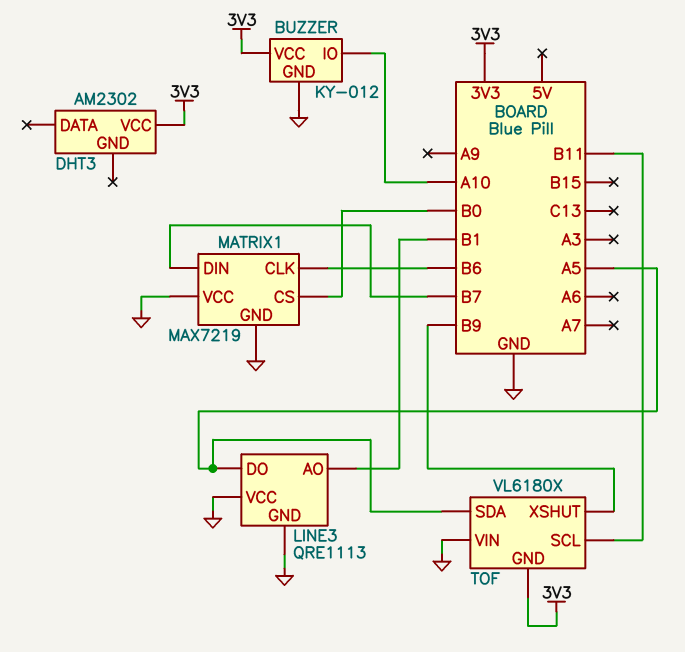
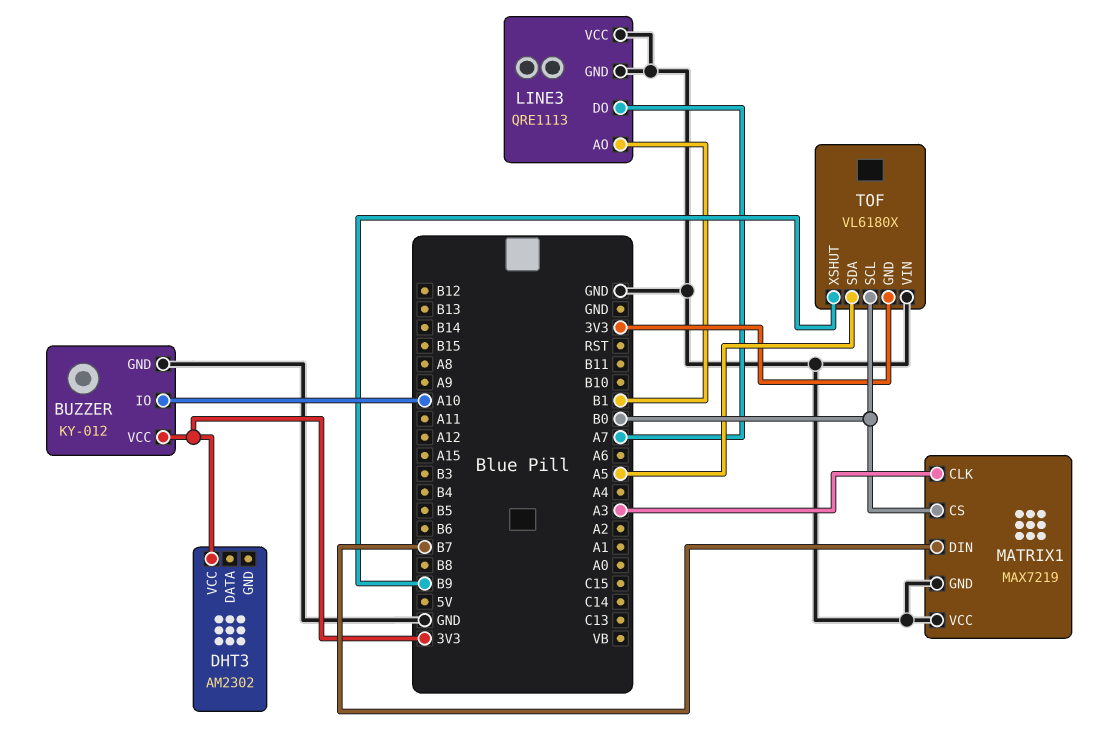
LINE3 pin DO: A5 -> A7
MATRIX1 pin CLK: B6 -> A3
TOF pin SCL: B11 -> B0

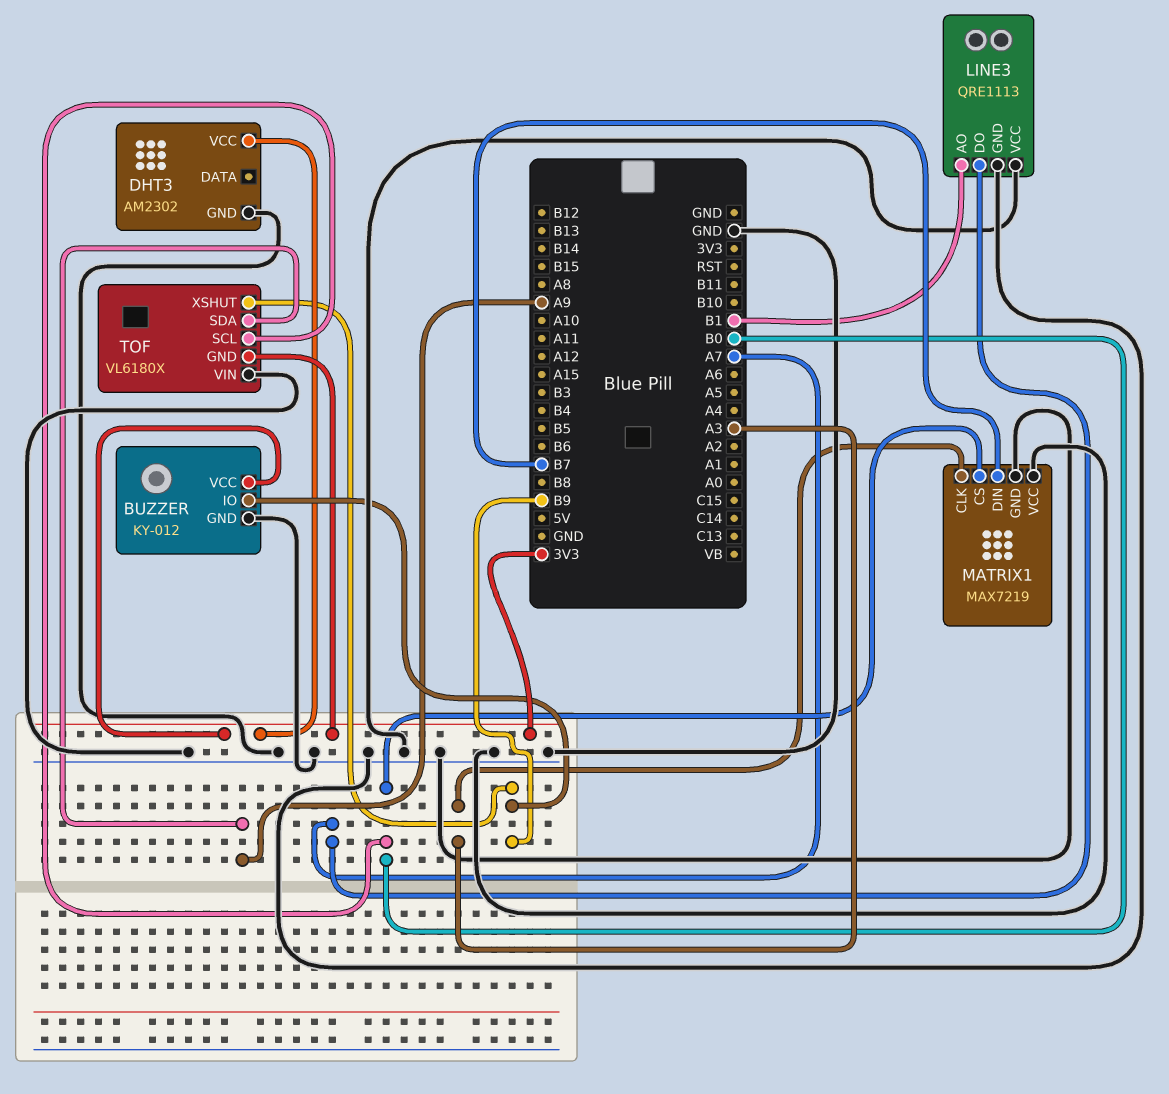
BUZZER pin IO: A10 -> B9
DHT3 pin GND: none -> GND
TOF pin SDA: A5 -> A9

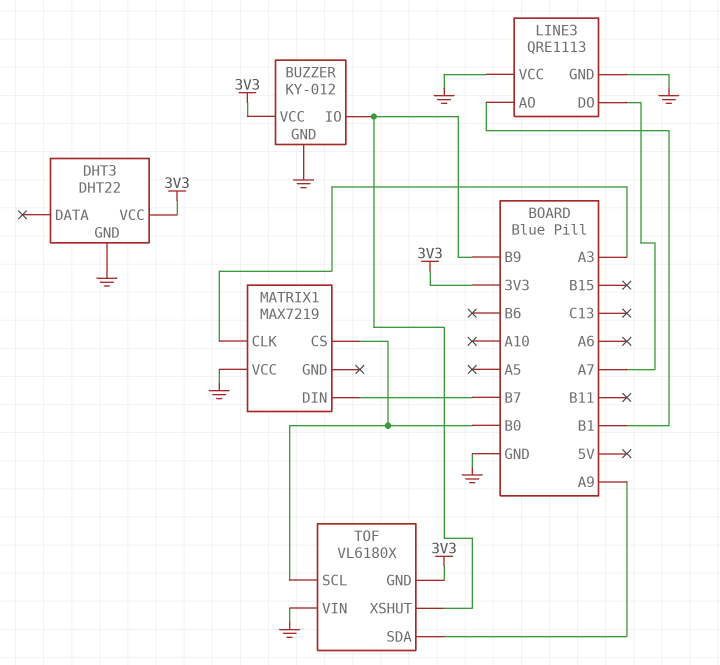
DHT3: AM2302 -> DHT22
MATRIX1 pin GND: GND -> none

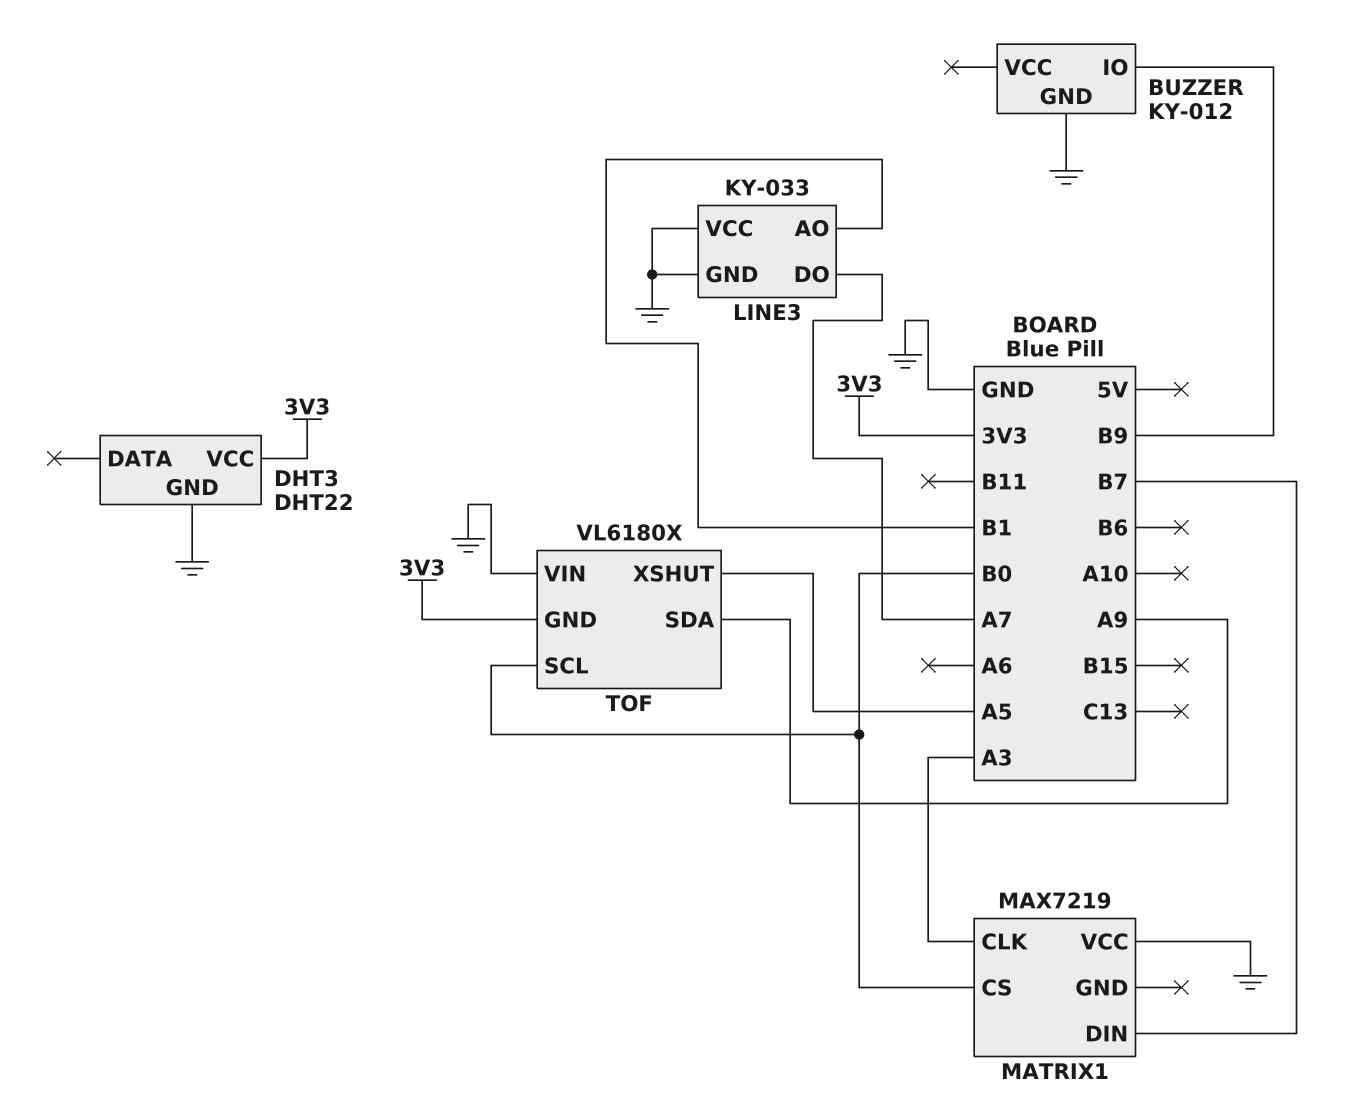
BUZZER pin VCC: 3V3 -> none
LINE3: QRE1113 -> KY-033
TOF pin XSHUT: B9 -> A5

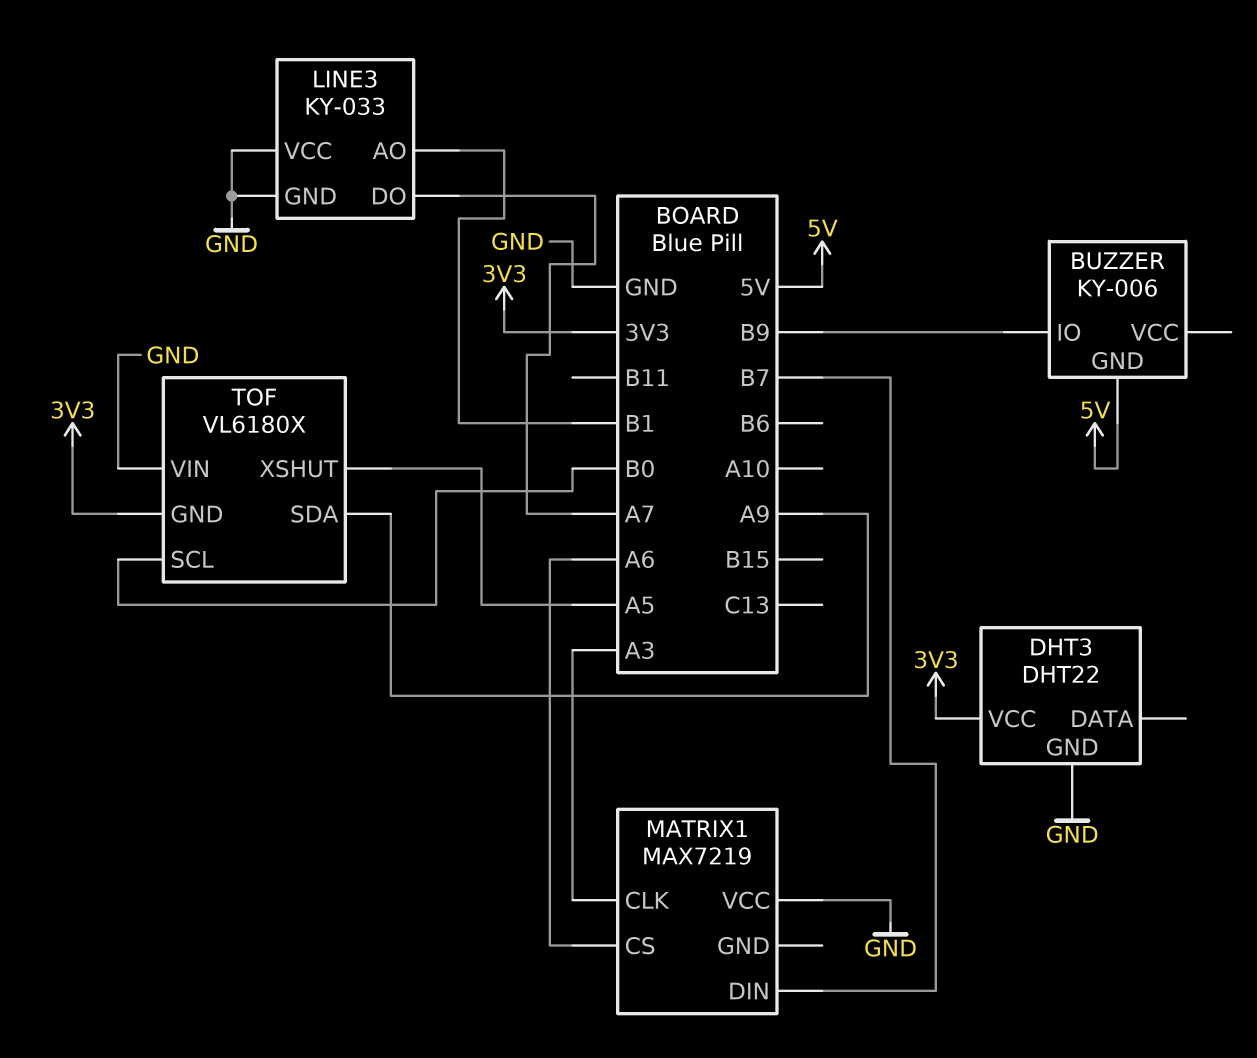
BUZZER: KY-012 -> KY-006
BUZZER pin GND: GND -> 5V
MATRIX1 pin CS: B0 -> A6

